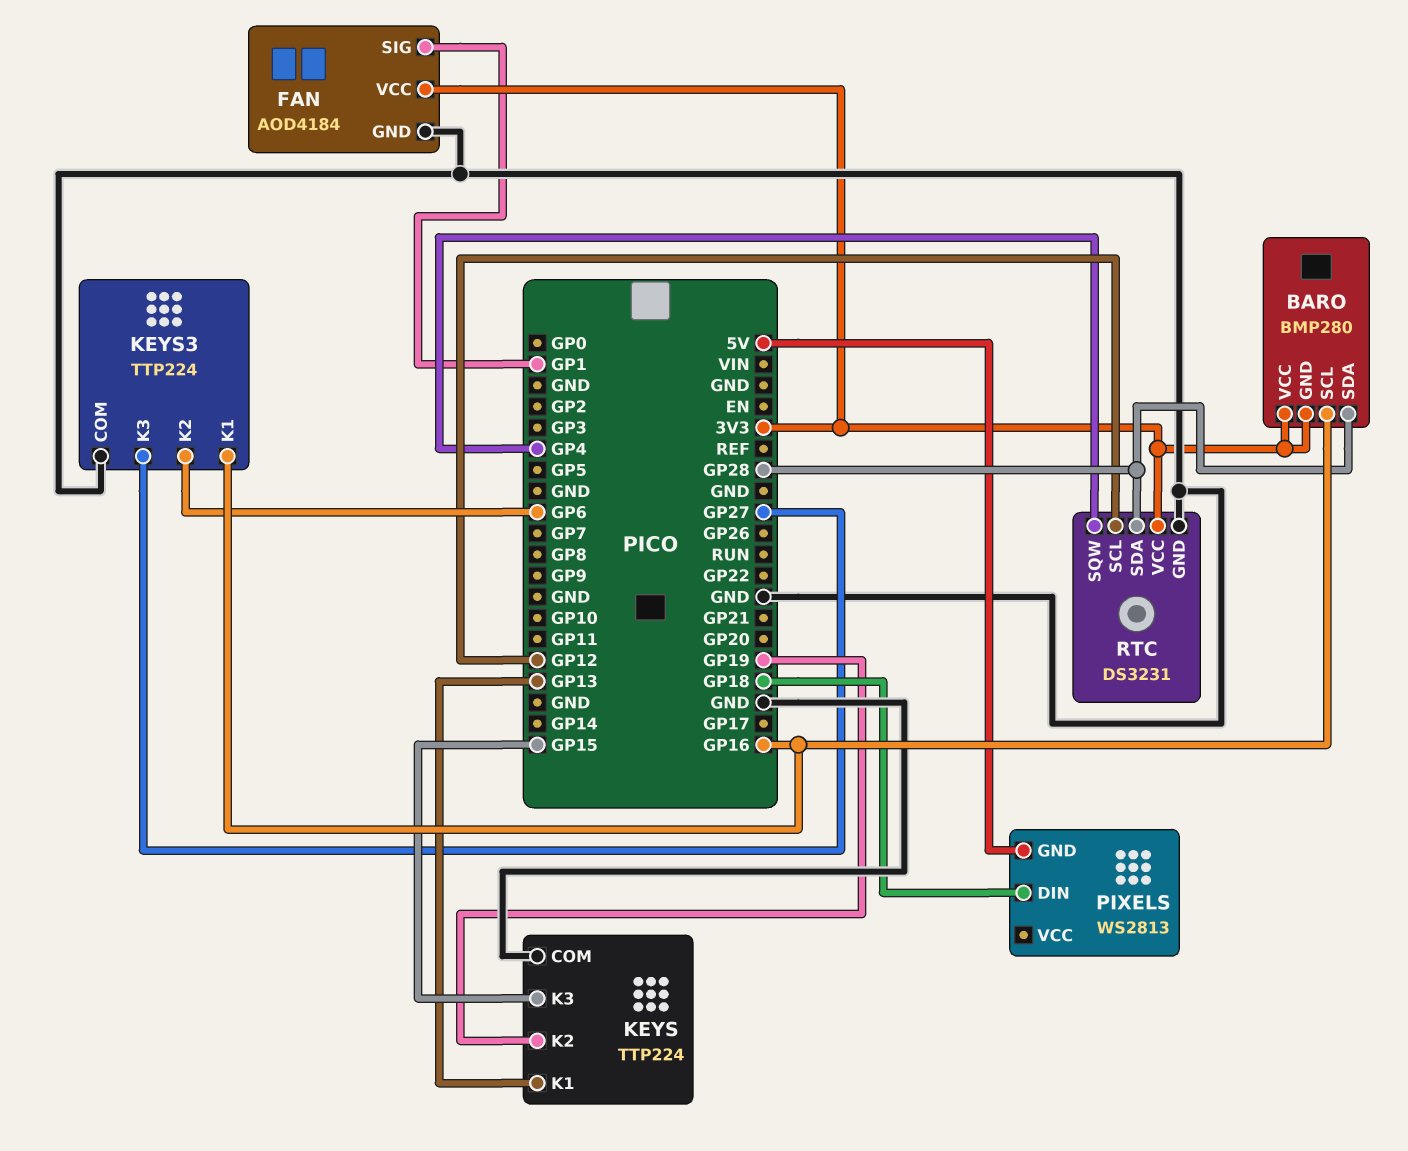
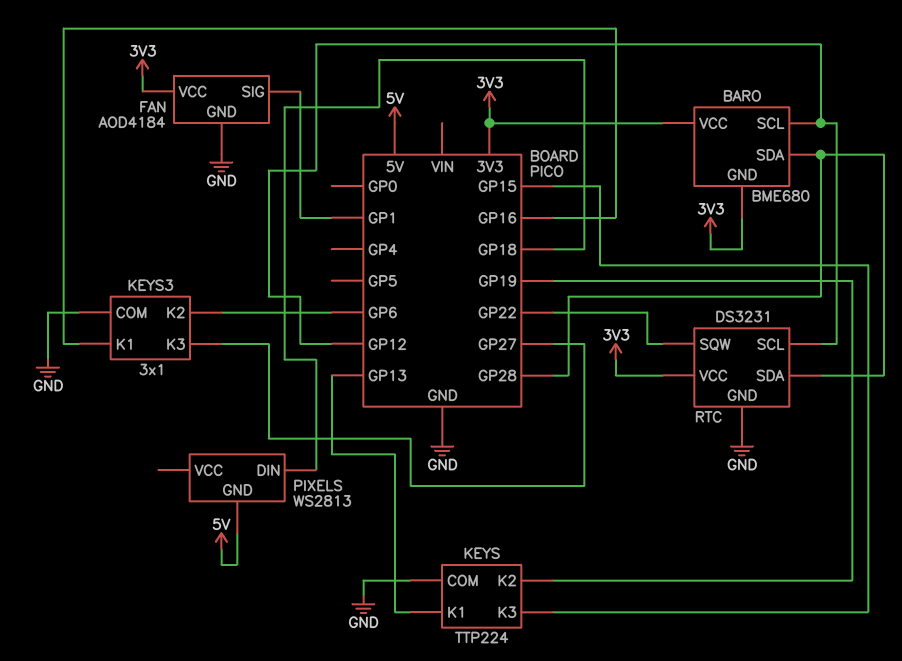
BARO: BMP280 -> BME680
BARO pin SCL: GP16 -> GP12
KEYS3: TTP224 -> 3x1
RTC pin SQW: GP4 -> GP22

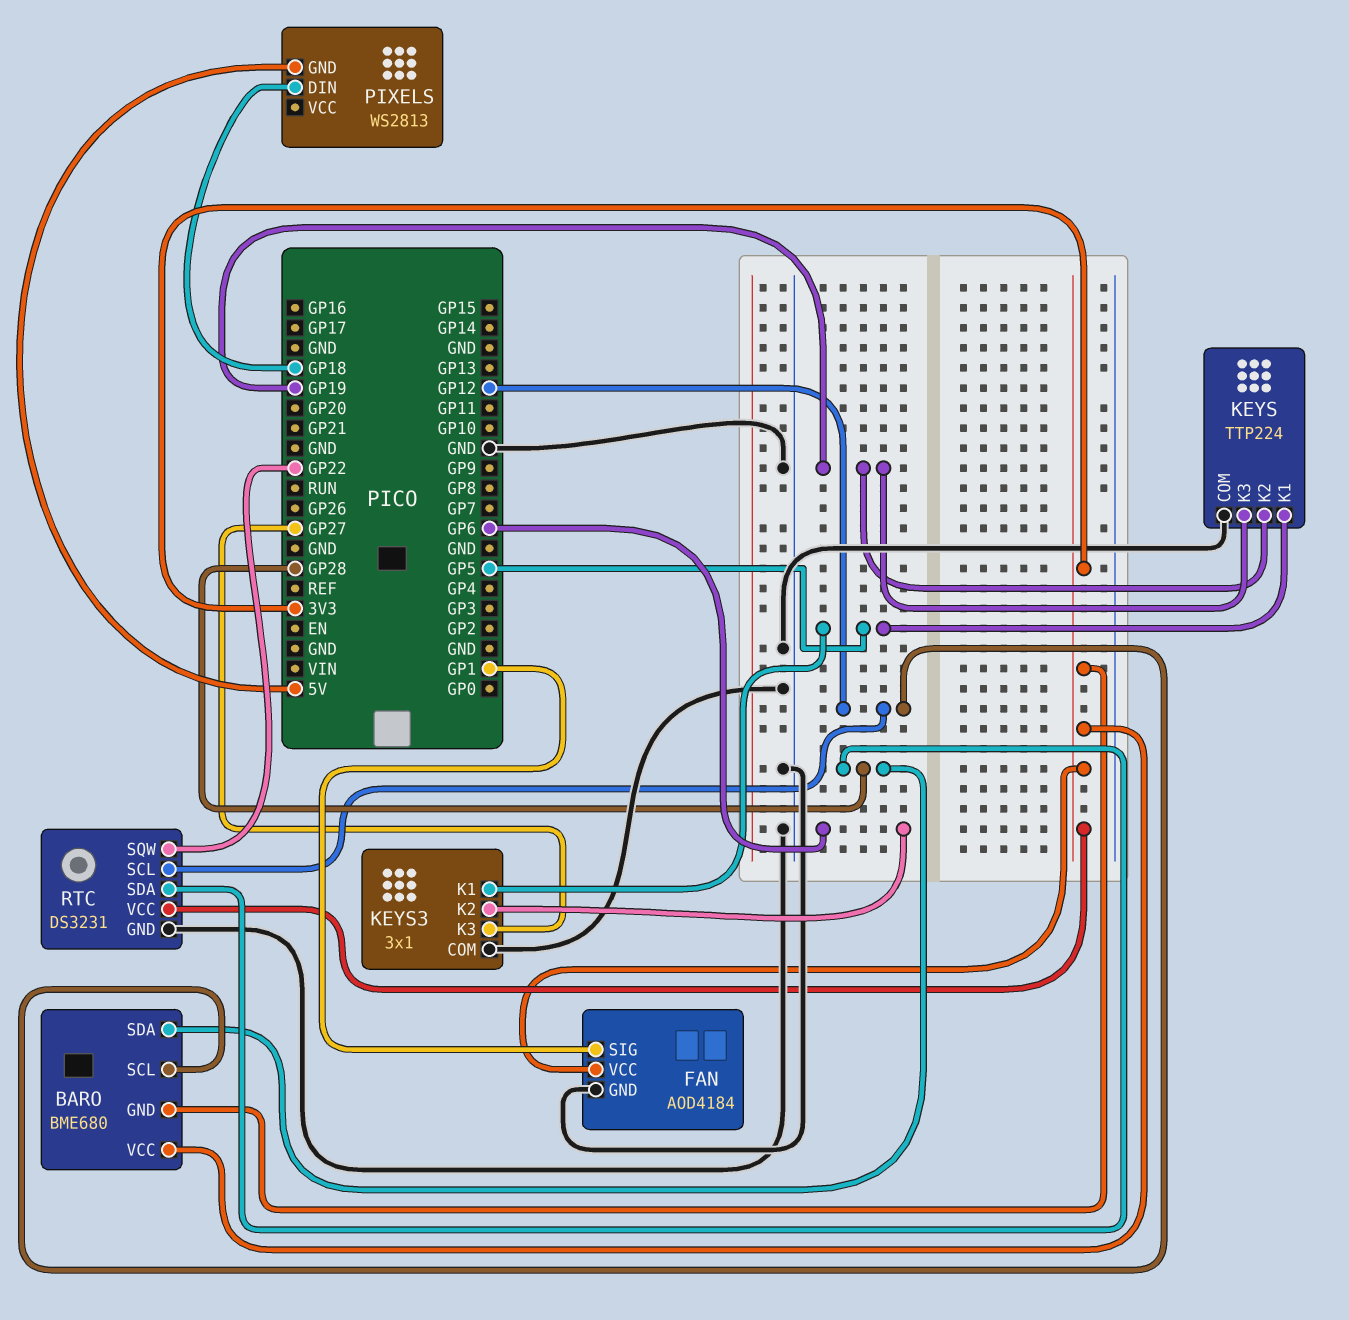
KEYS pin K1: GP13 -> GP5
KEYS pin K3: GP15 -> GP19
KEYS3 pin K1: GP16 -> GP5

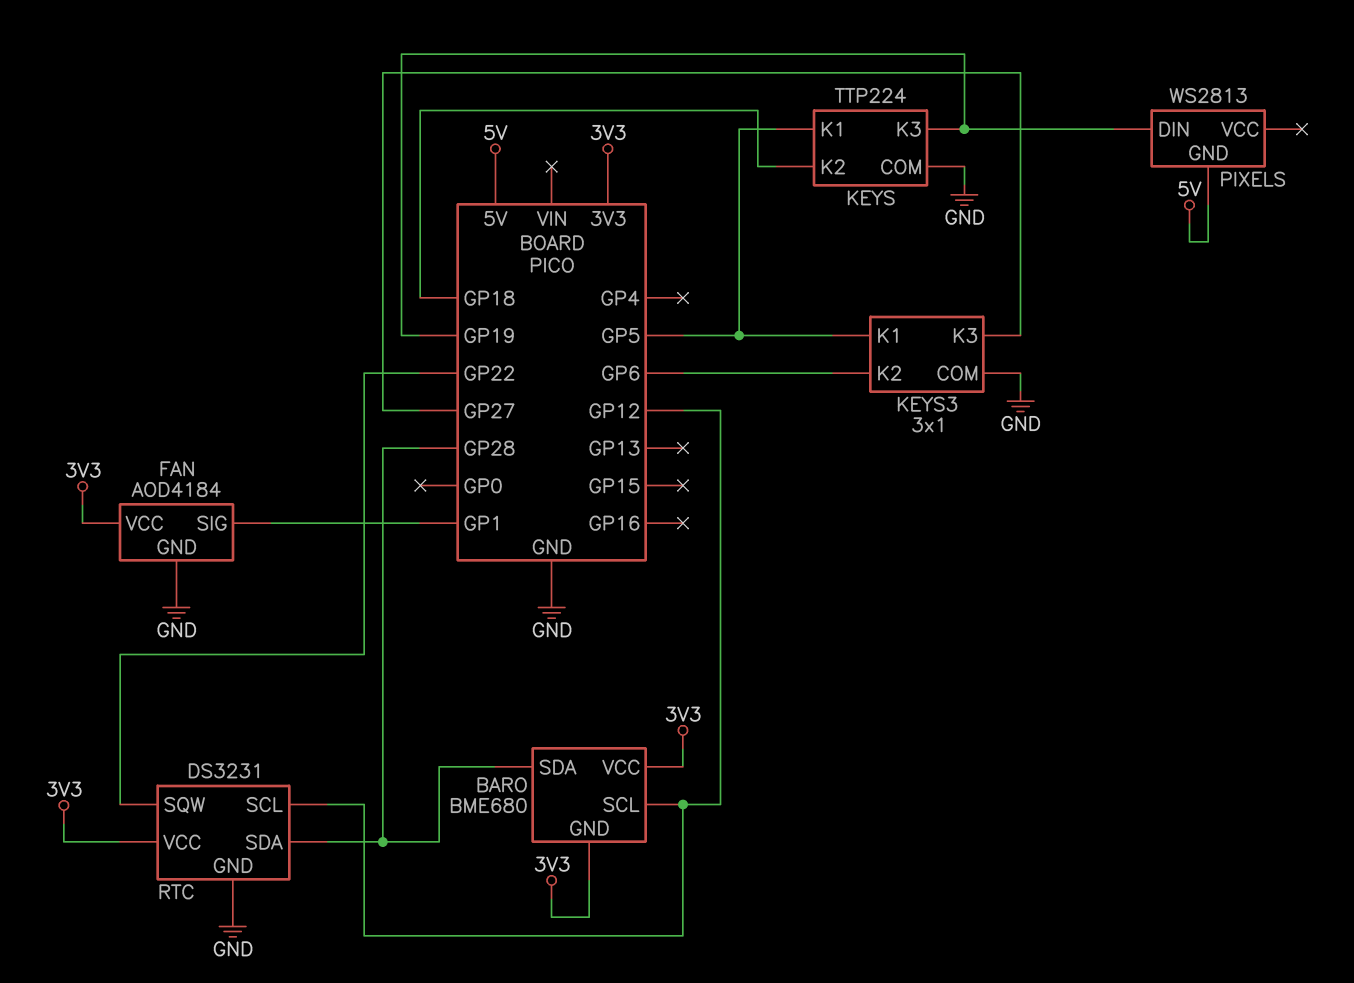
KEYS pin K2: GP19 -> GP18
PIXELS pin DIN: GP18 -> GP19

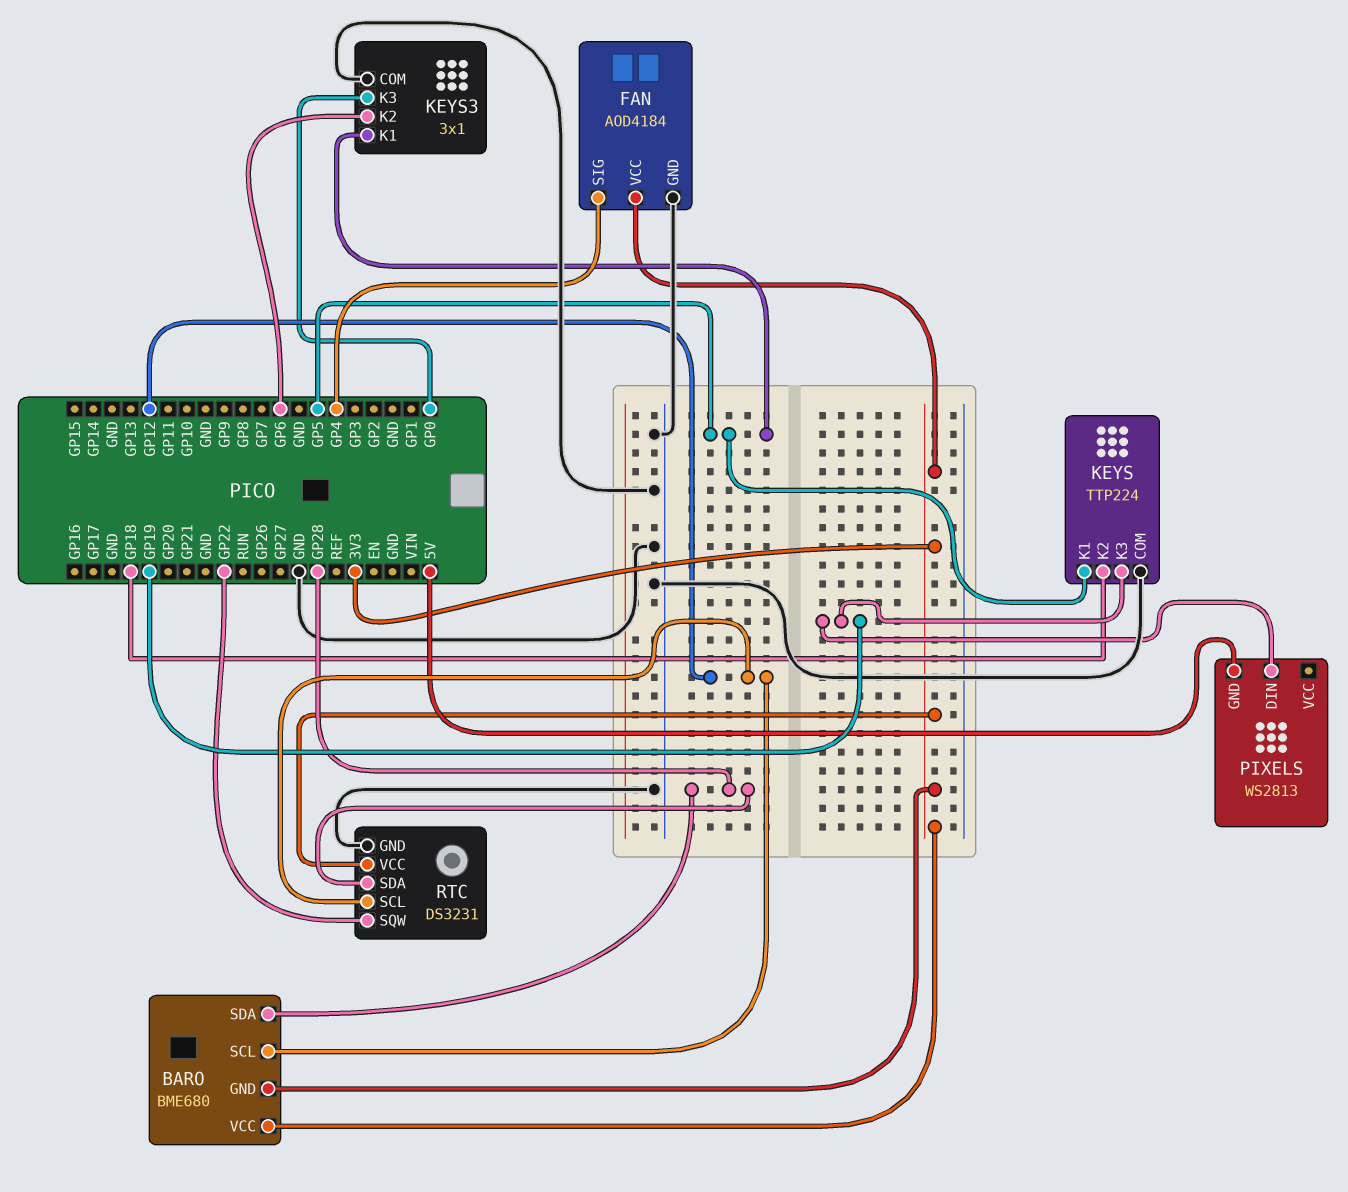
FAN pin SIG: GP1 -> GP4
KEYS3 pin K3: GP27 -> GP0

